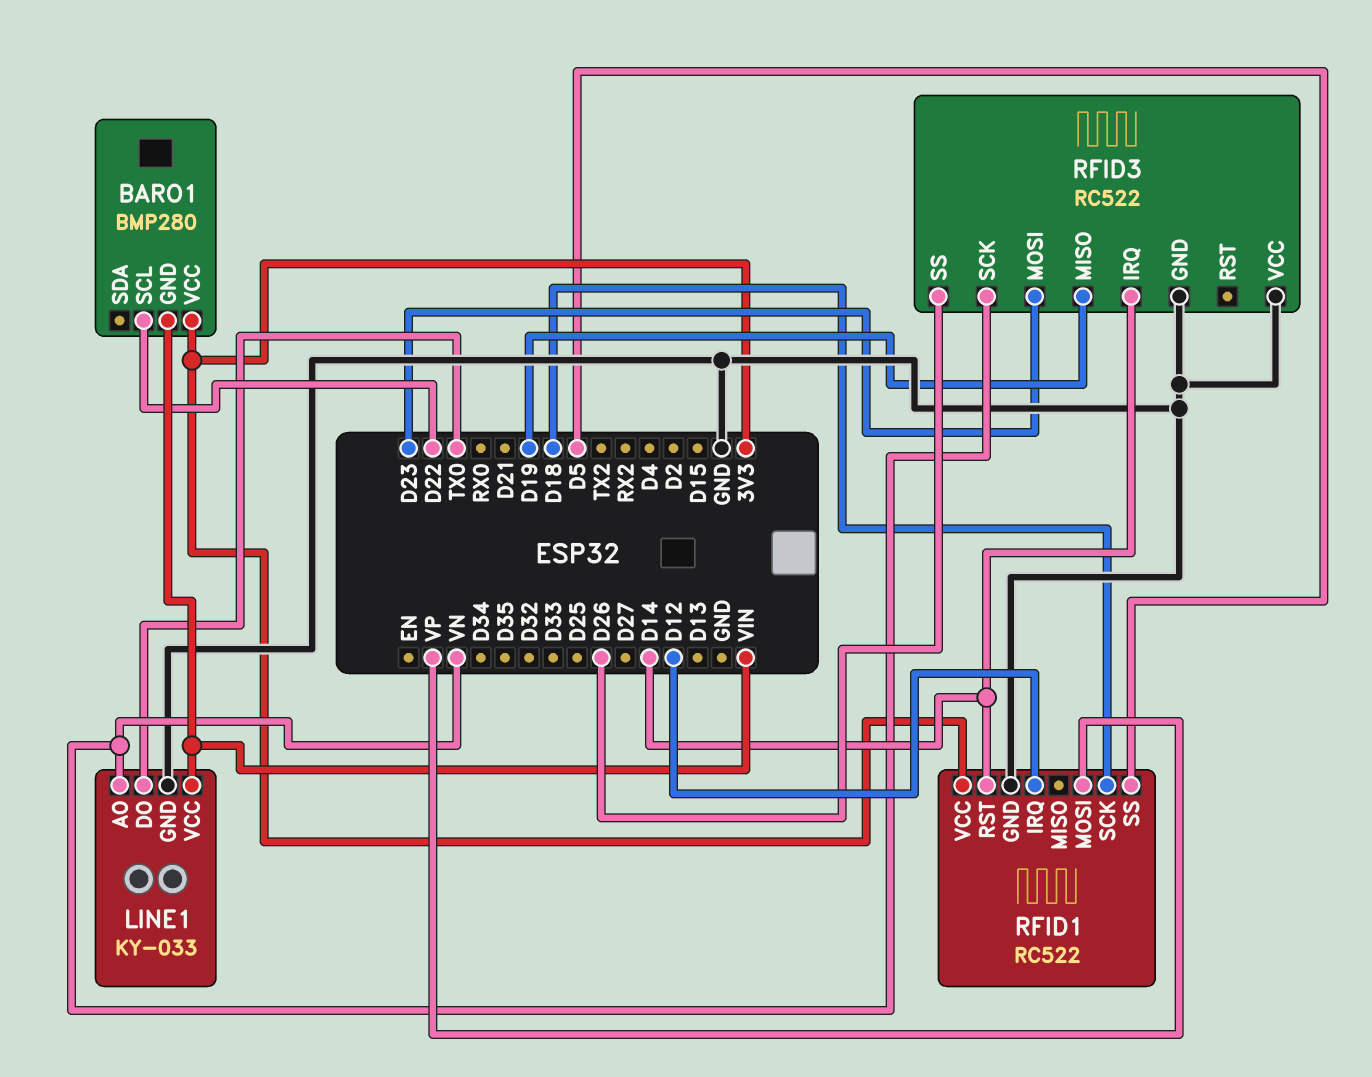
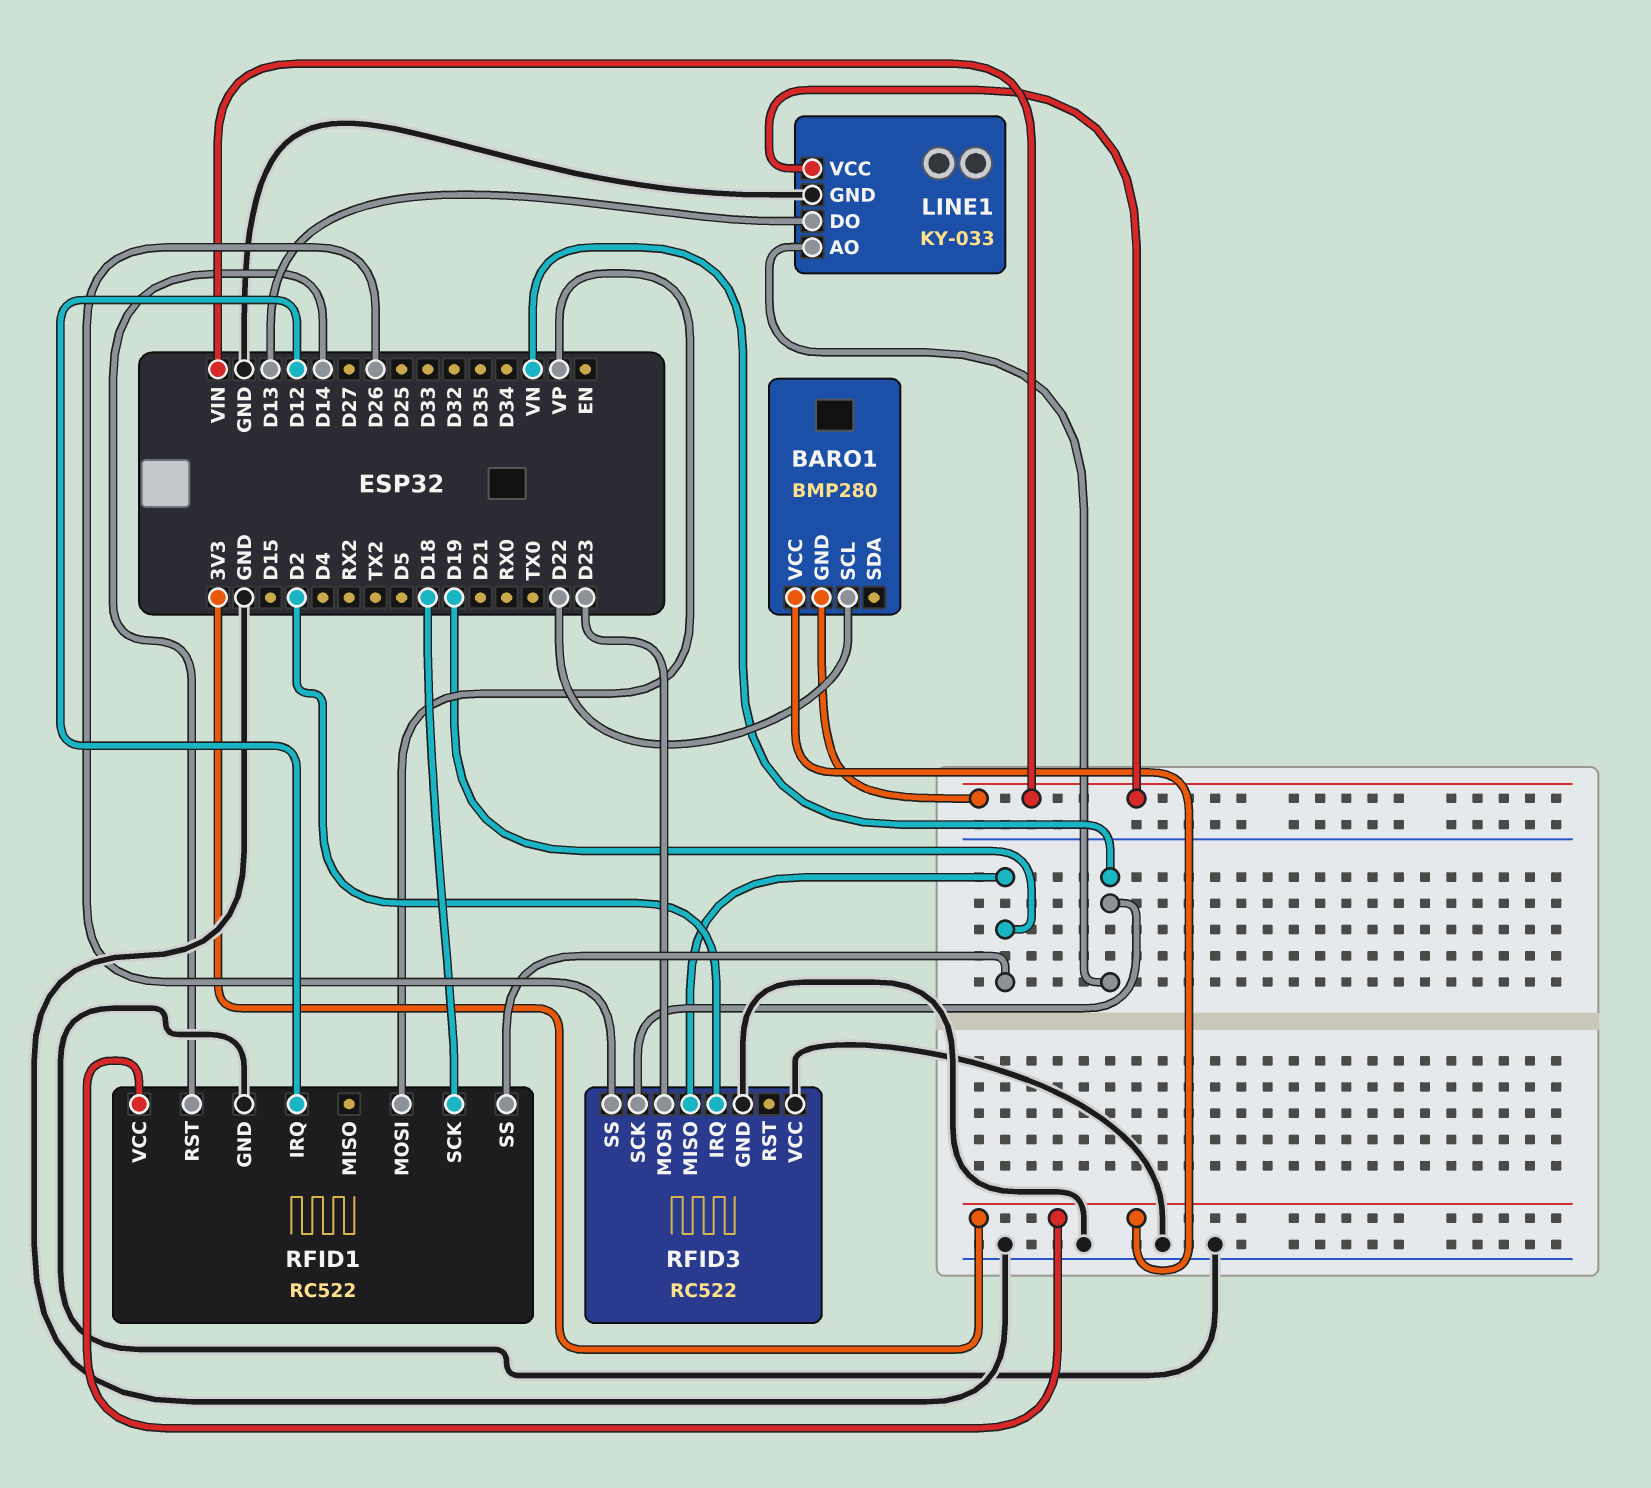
LINE1 pin DO: TX0 -> D13
RFID1 pin SS: D5 -> D19
RFID3 pin IRQ: D14 -> D2

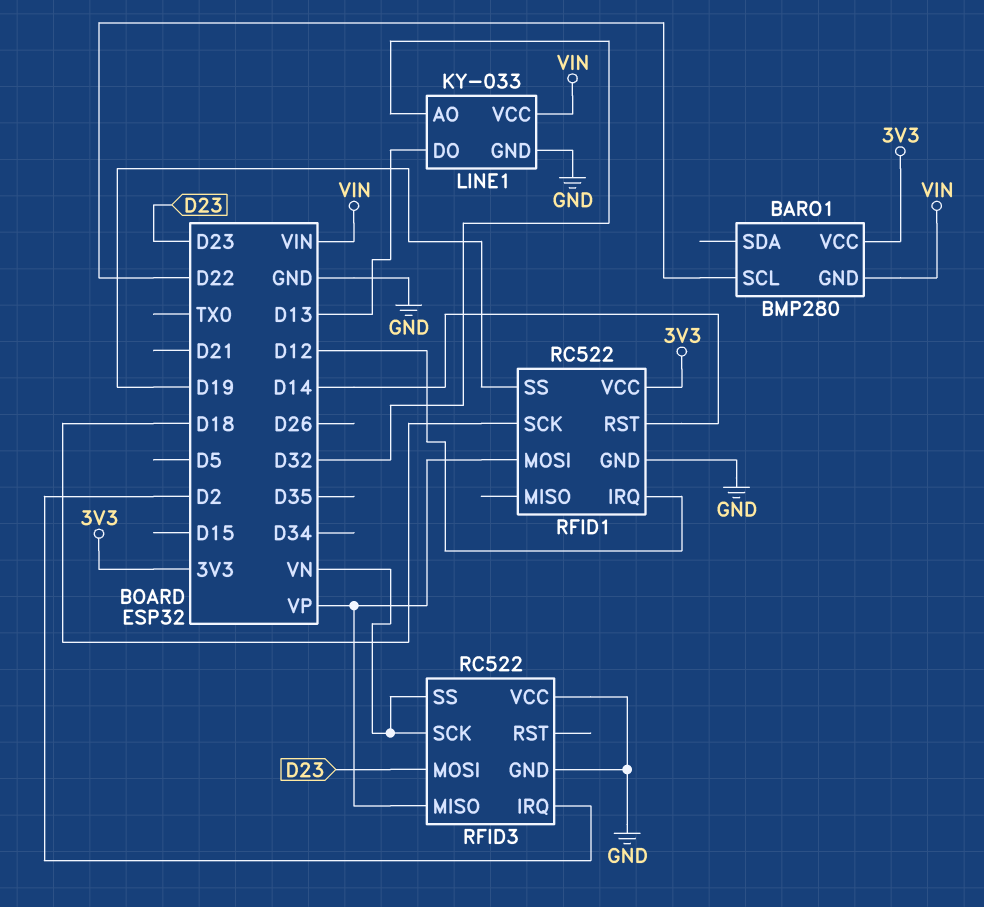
LINE1 pin AO: VN -> D32
RFID3 pin MISO: D19 -> VP
RFID3 pin SS: D26 -> VN

